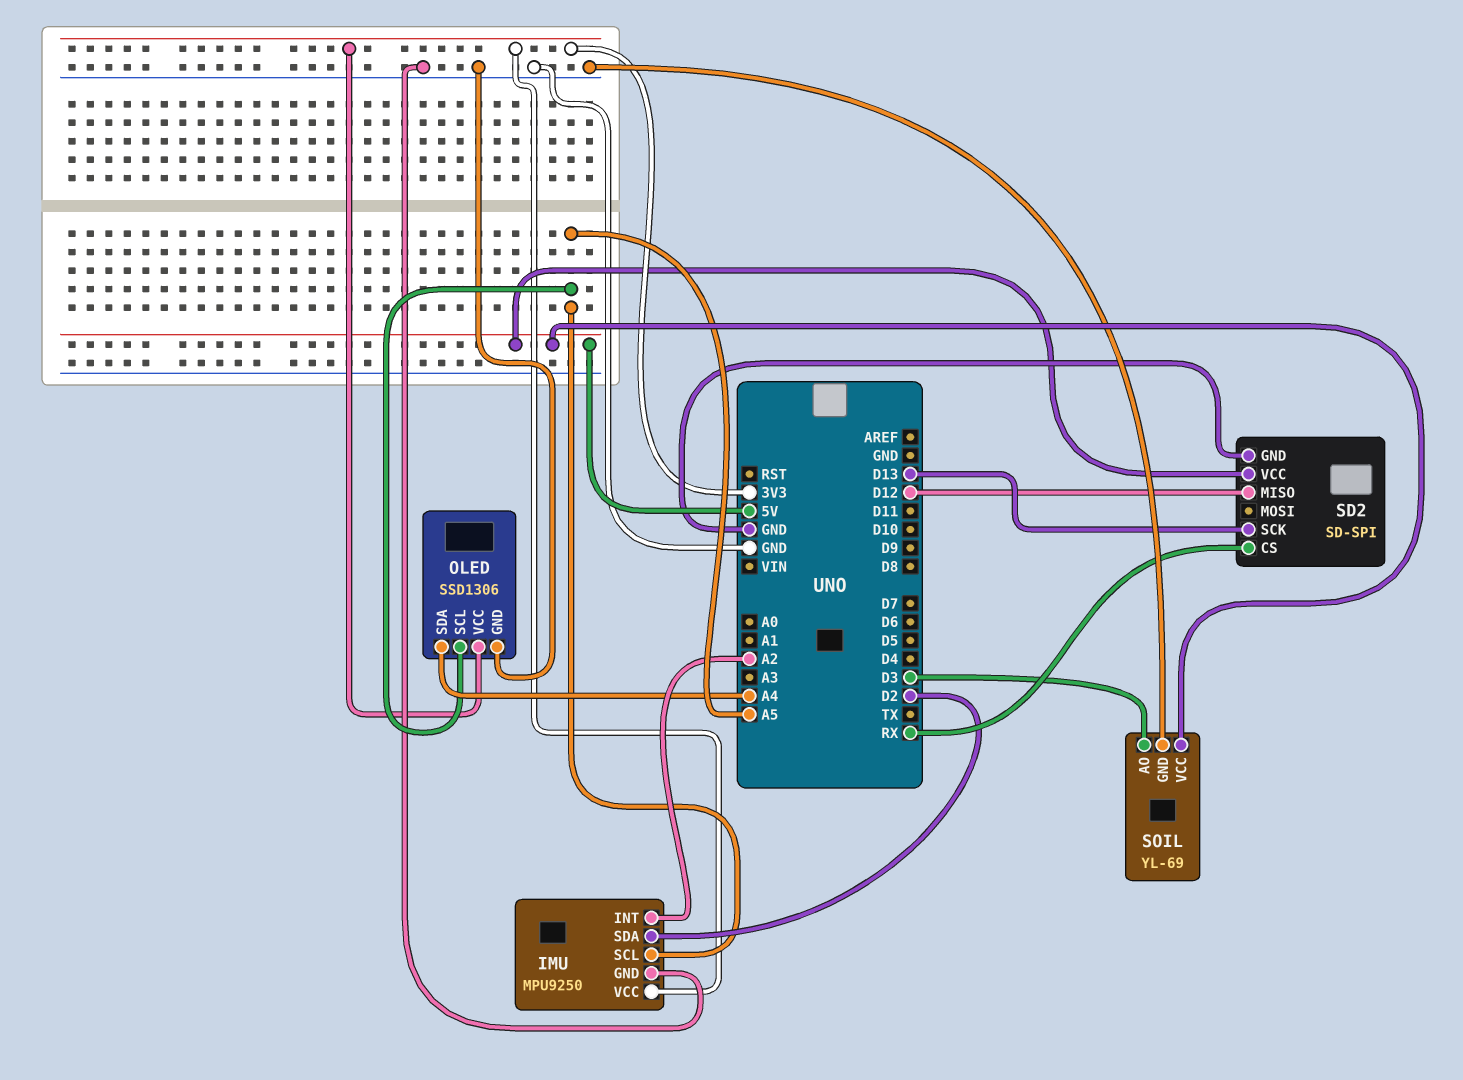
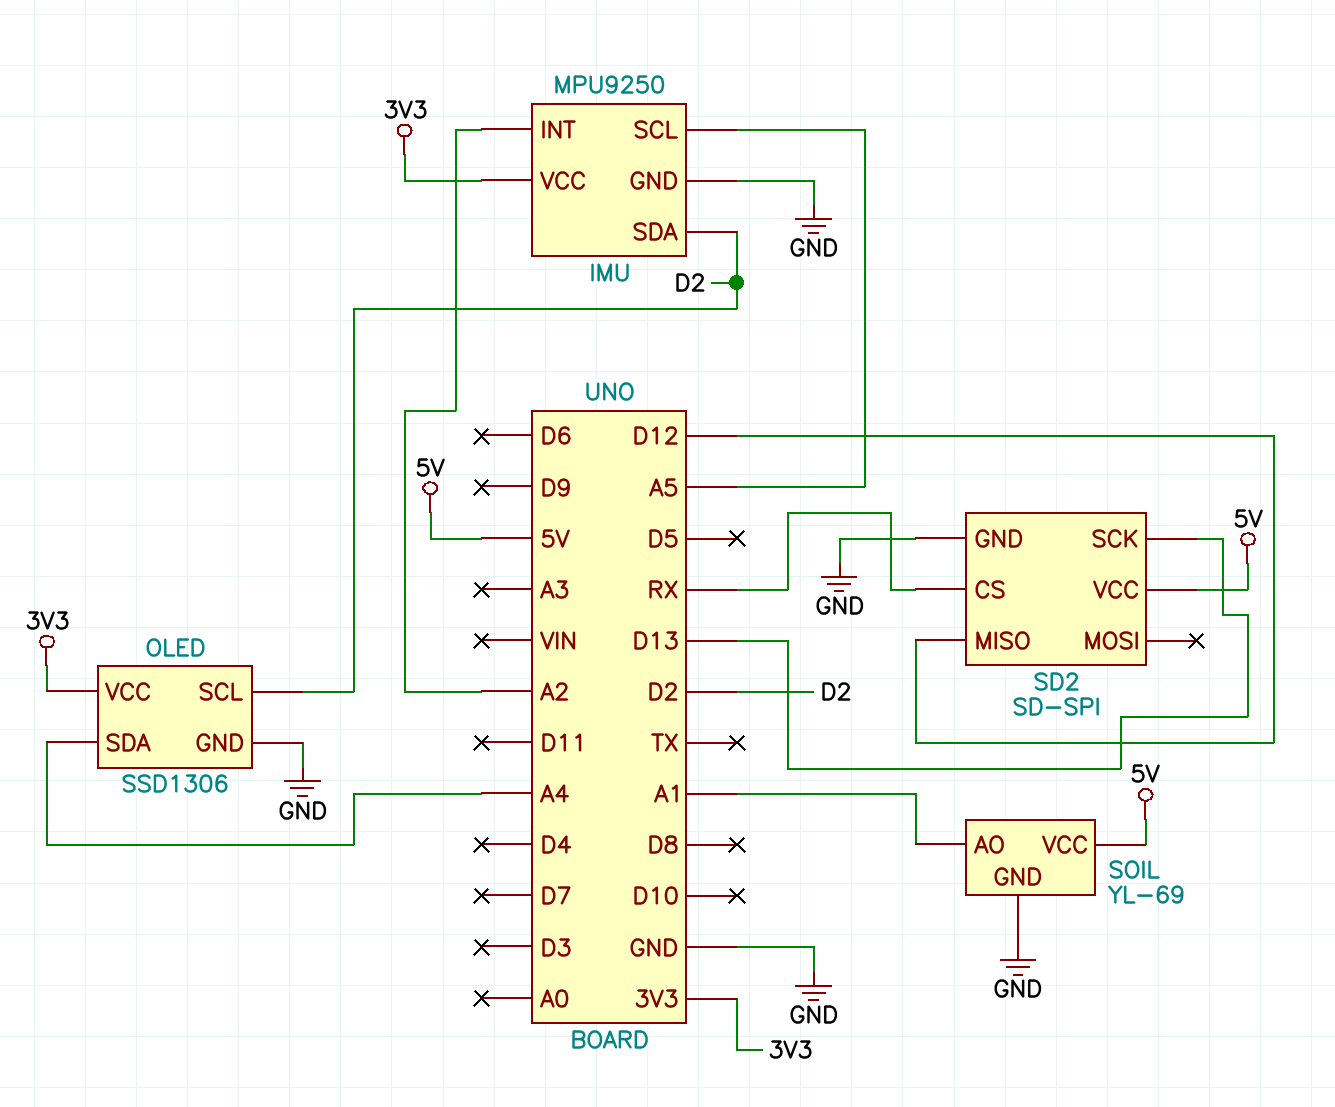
OLED pin SCL: A5 -> D2
SOIL pin AO: D3 -> A1

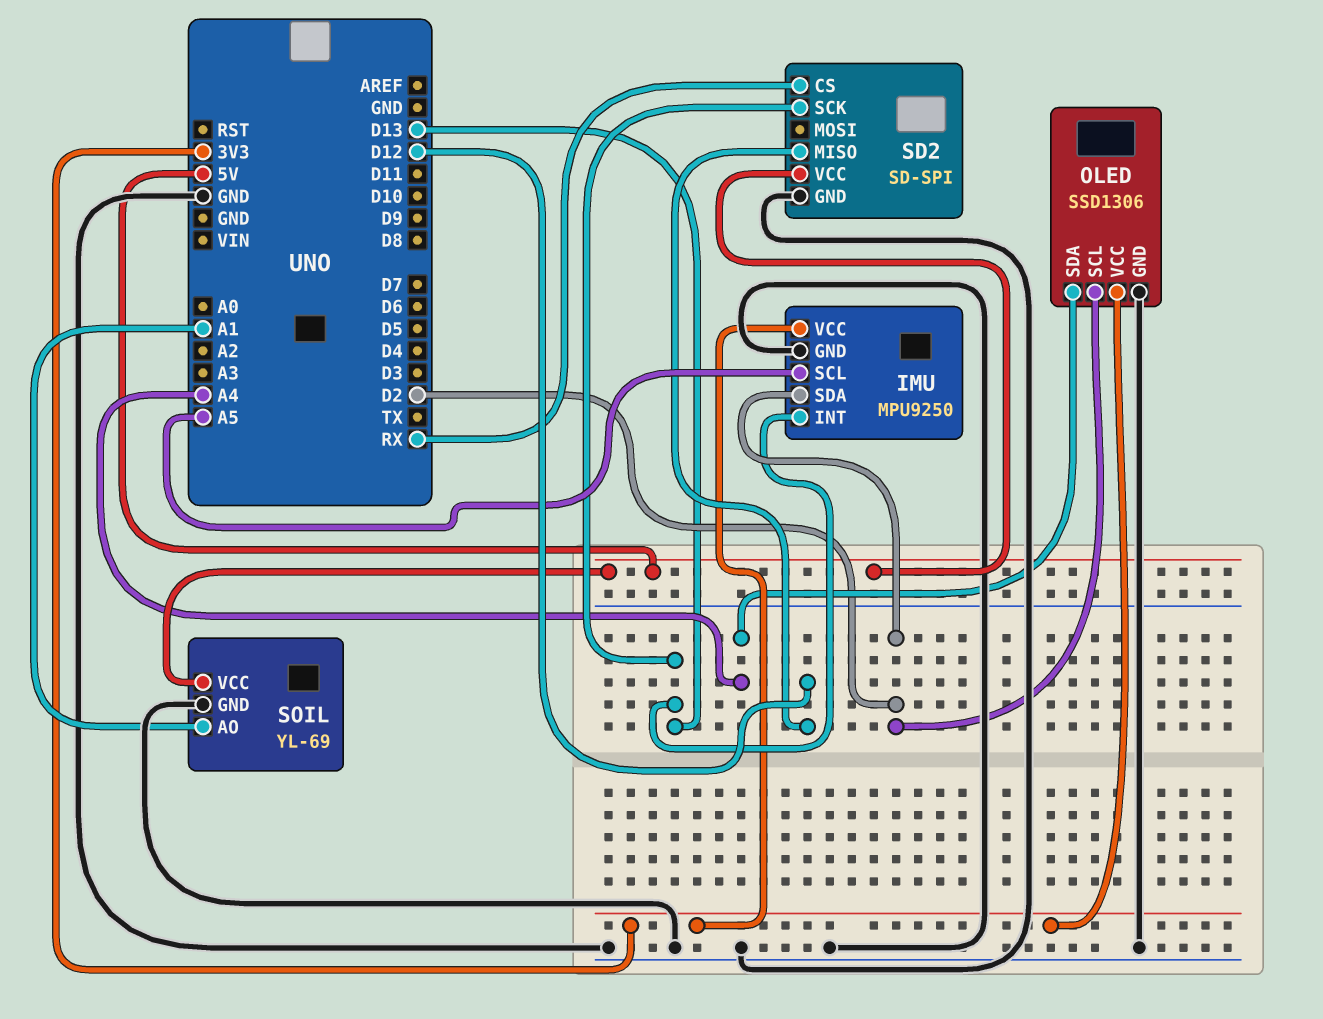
IMU pin INT: A2 -> D13

